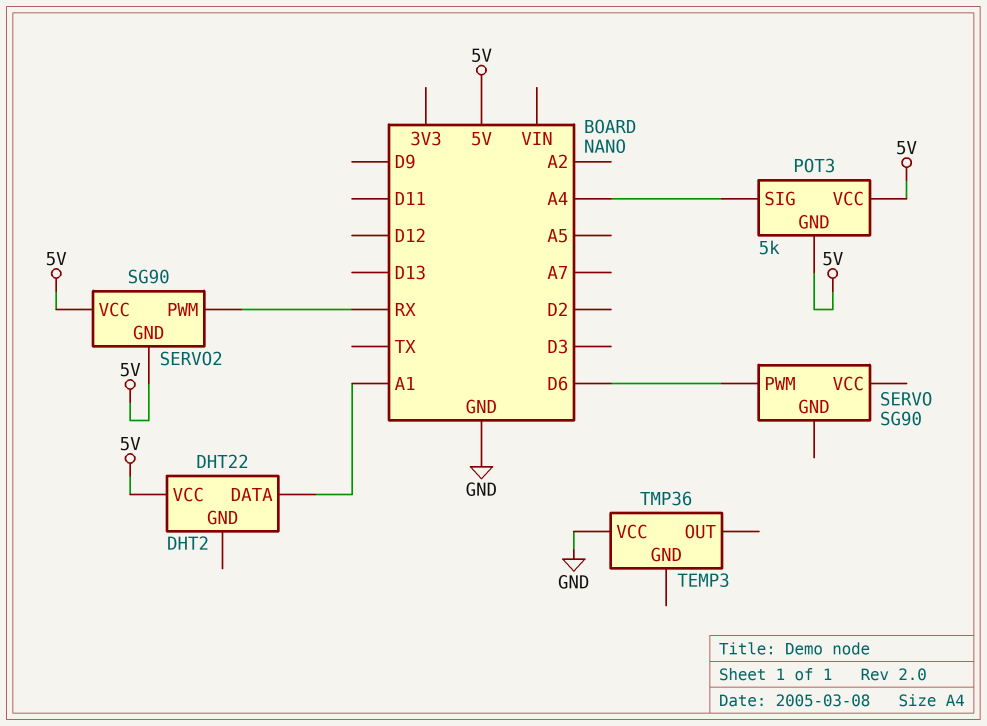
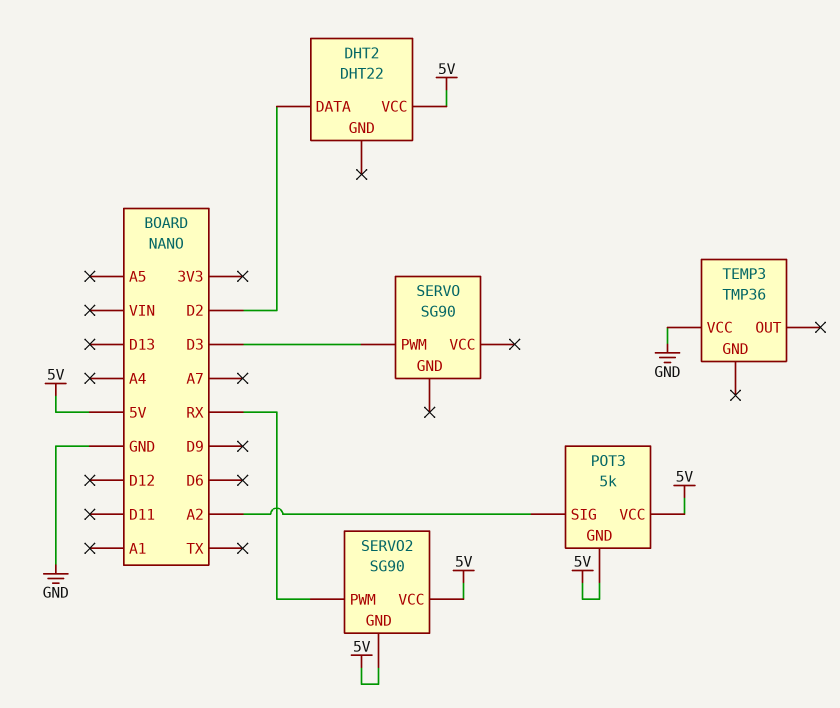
DHT2 pin DATA: A1 -> D2
POT3 pin SIG: A4 -> A2
SERVO pin PWM: D6 -> D3

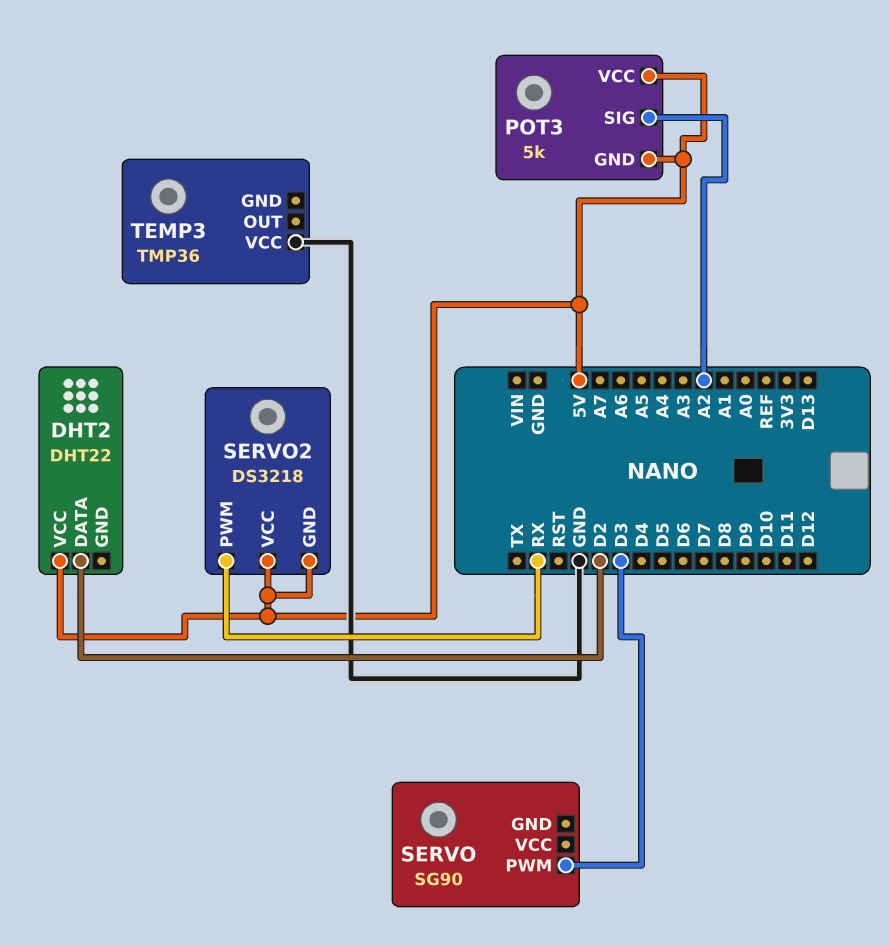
SERVO2: SG90 -> DS3218

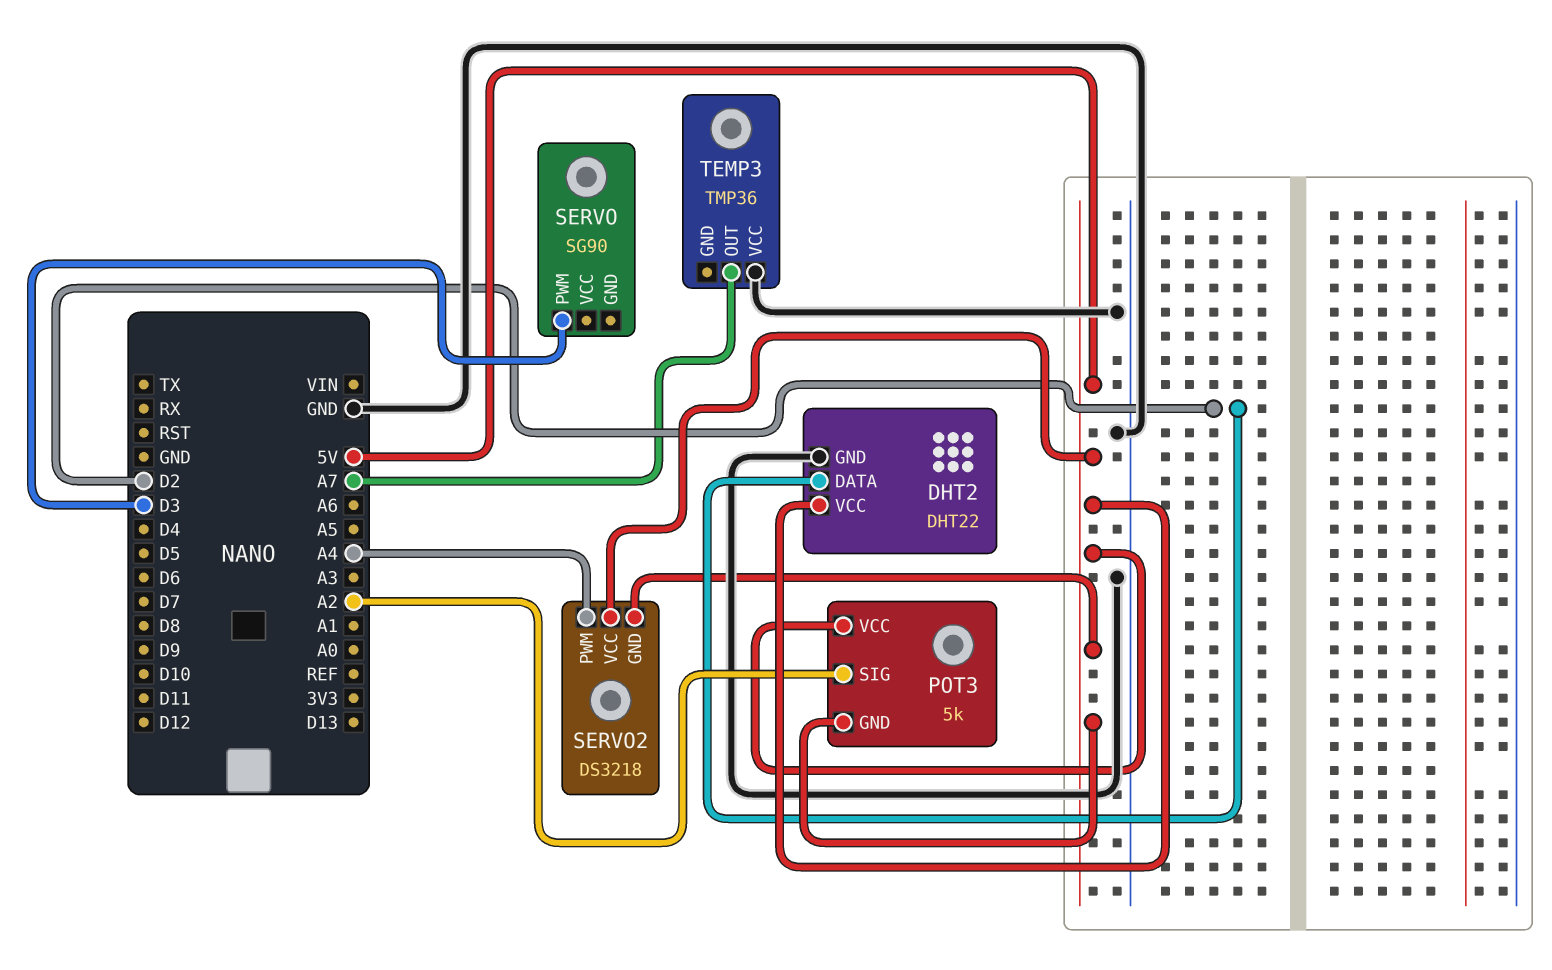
DHT2 pin GND: none -> GND
SERVO2 pin PWM: RX -> A4
TEMP3 pin OUT: none -> A7

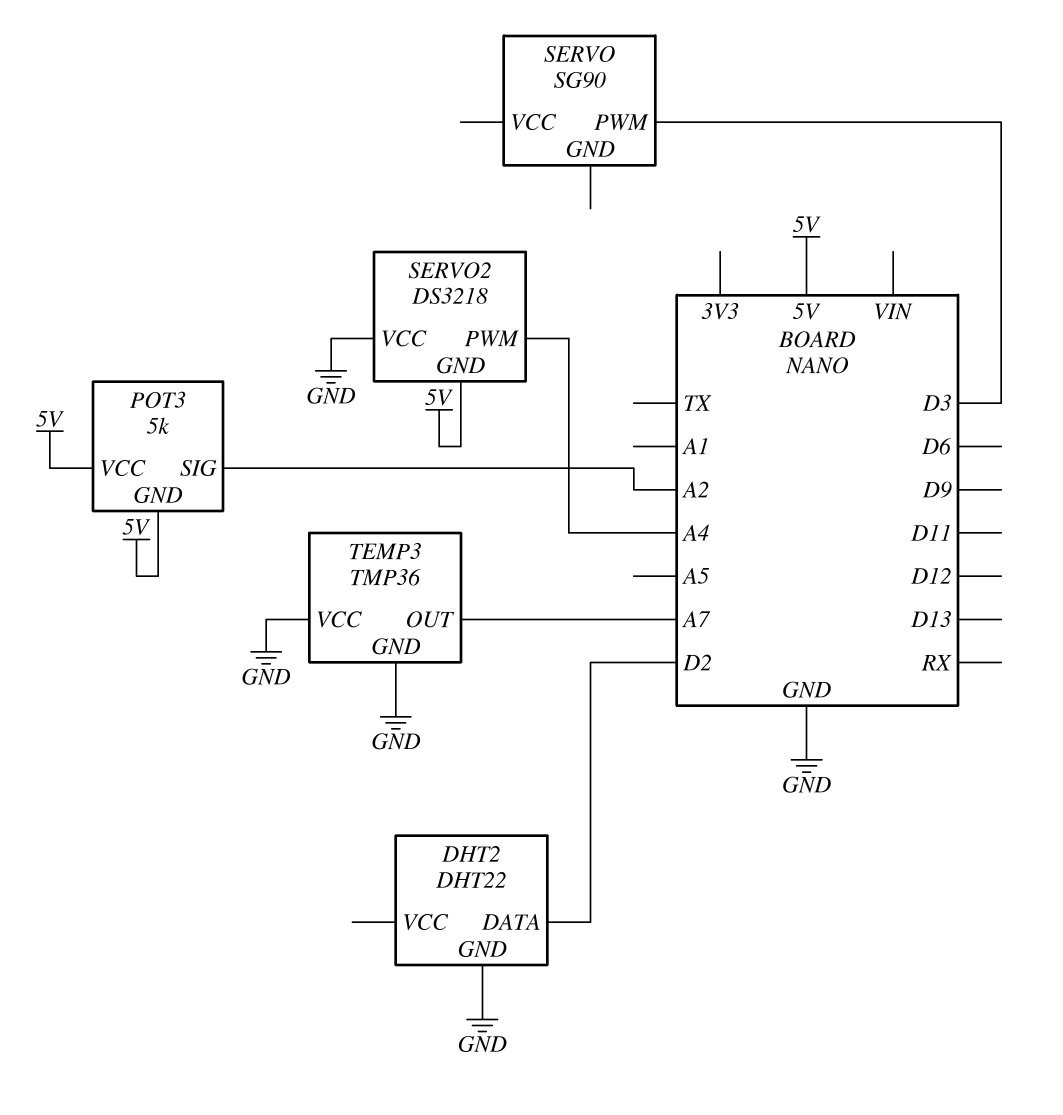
DHT2 pin VCC: 5V -> none
SERVO2 pin VCC: 5V -> GND
TEMP3 pin GND: none -> GND

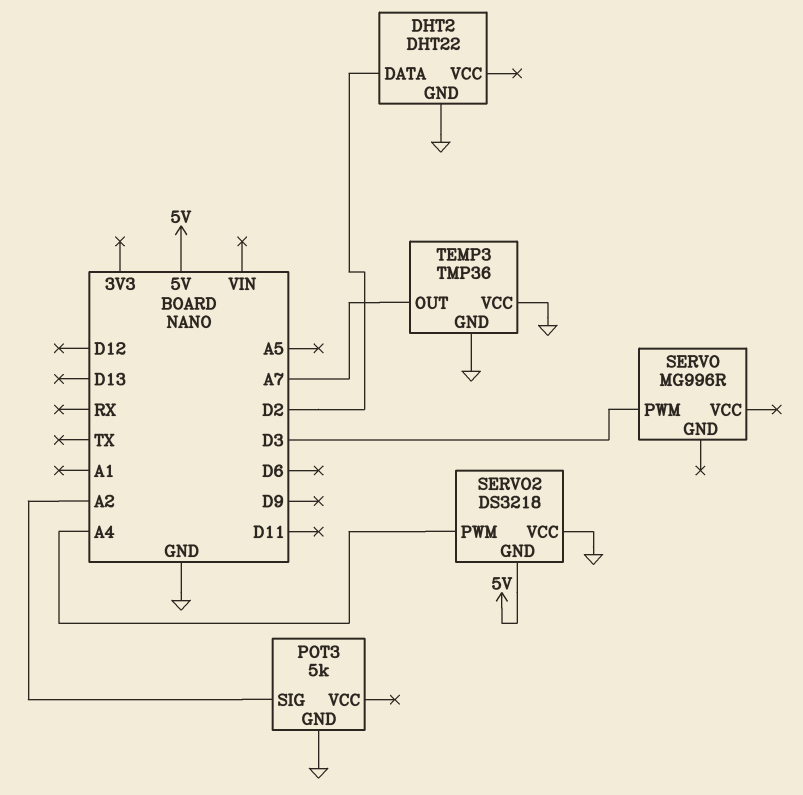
POT3 pin GND: 5V -> GND
POT3 pin VCC: 5V -> none
SERVO: SG90 -> MG996R

